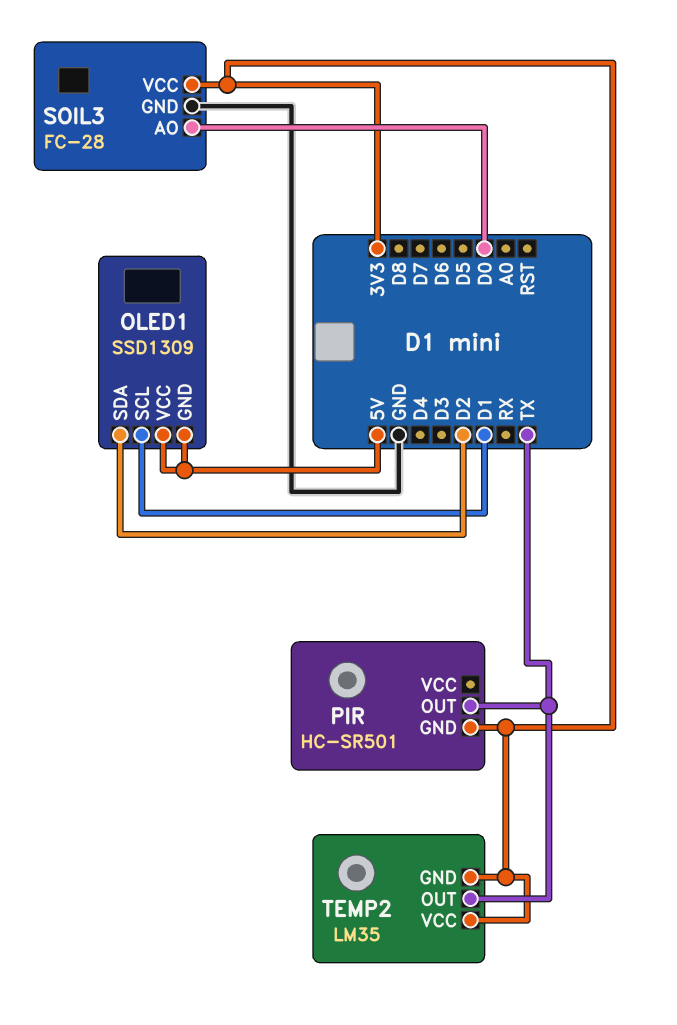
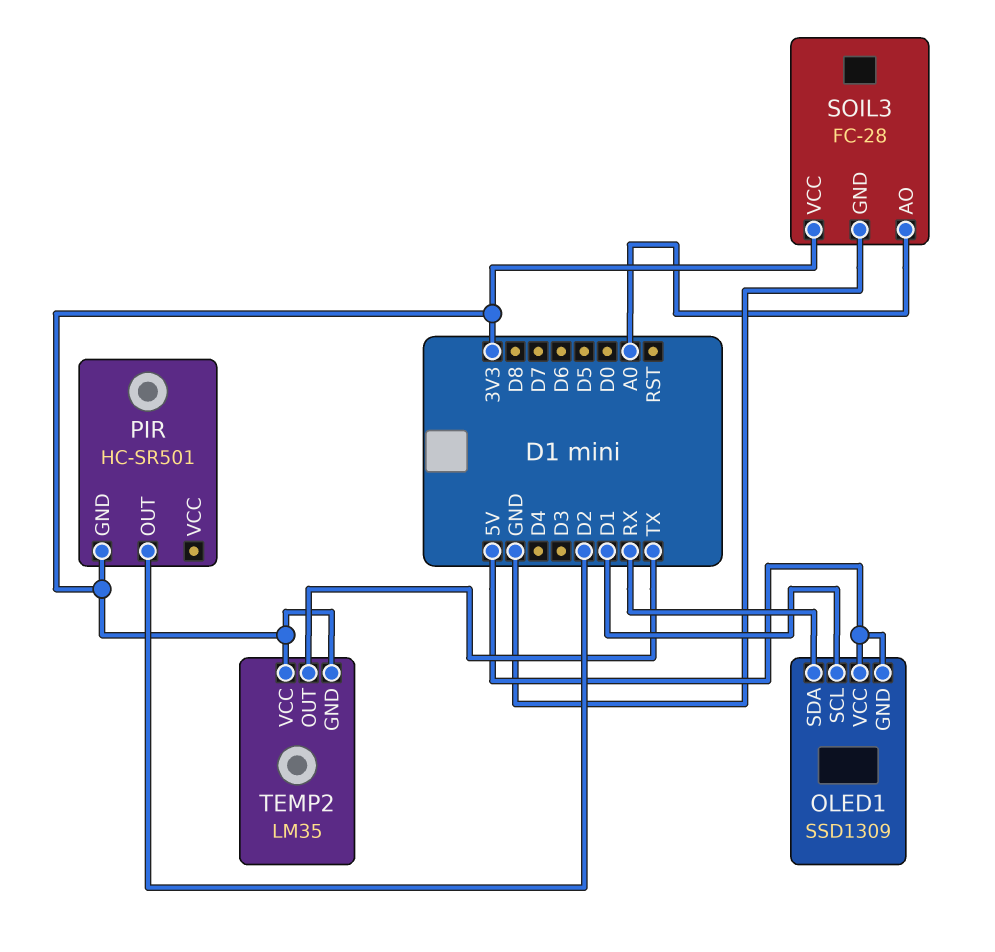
OLED1 pin SDA: D2 -> RX
PIR pin OUT: TX -> D2
SOIL3 pin AO: D0 -> A0

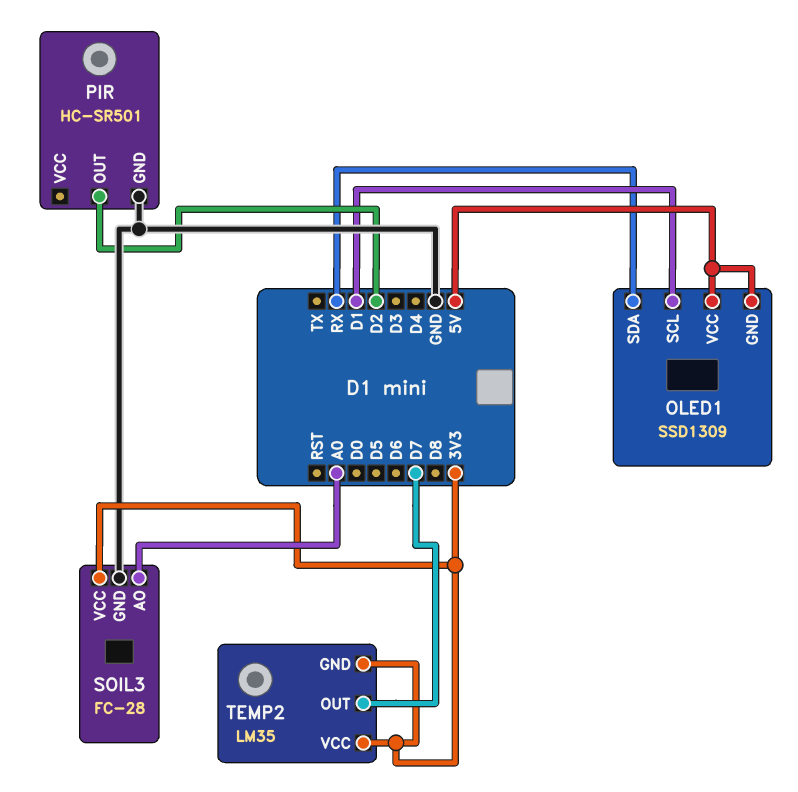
PIR pin GND: 3V3 -> GND
TEMP2 pin OUT: TX -> D7

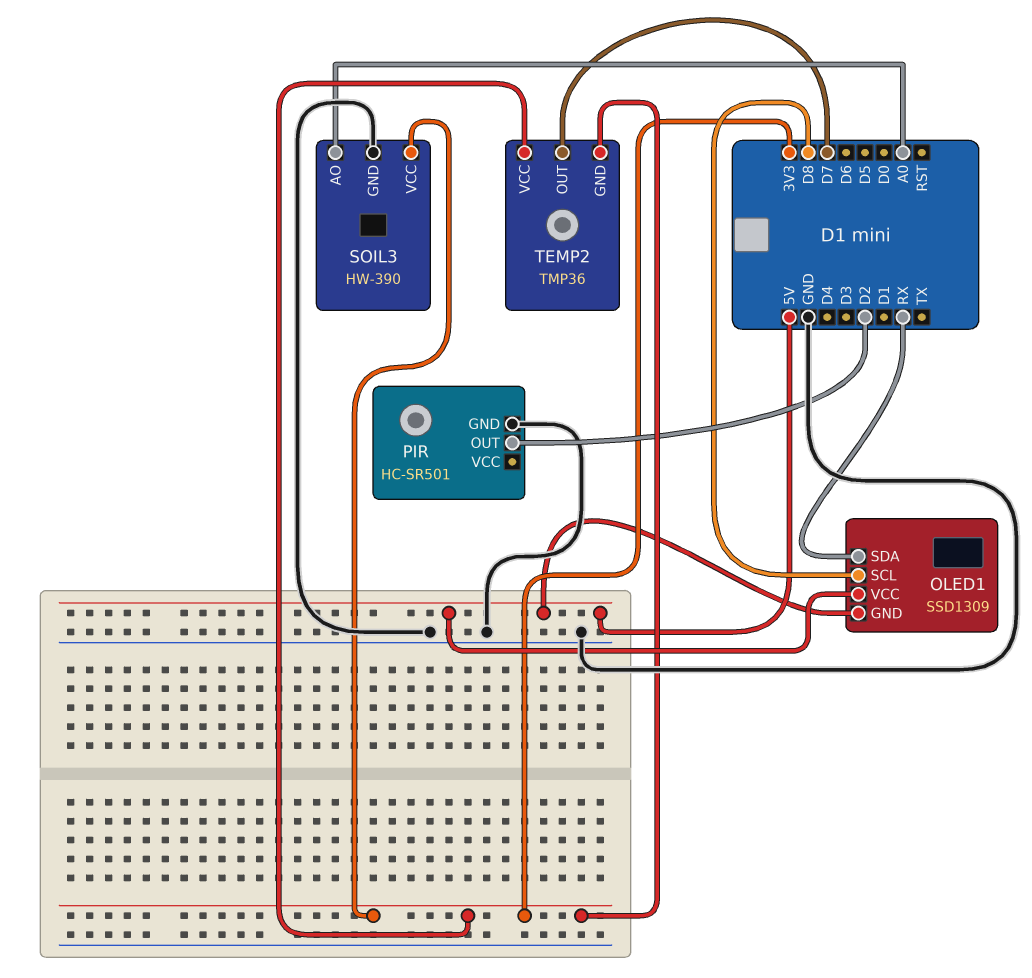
OLED1 pin SCL: D1 -> D8
SOIL3: FC-28 -> HW-390
TEMP2: LM35 -> TMP36

